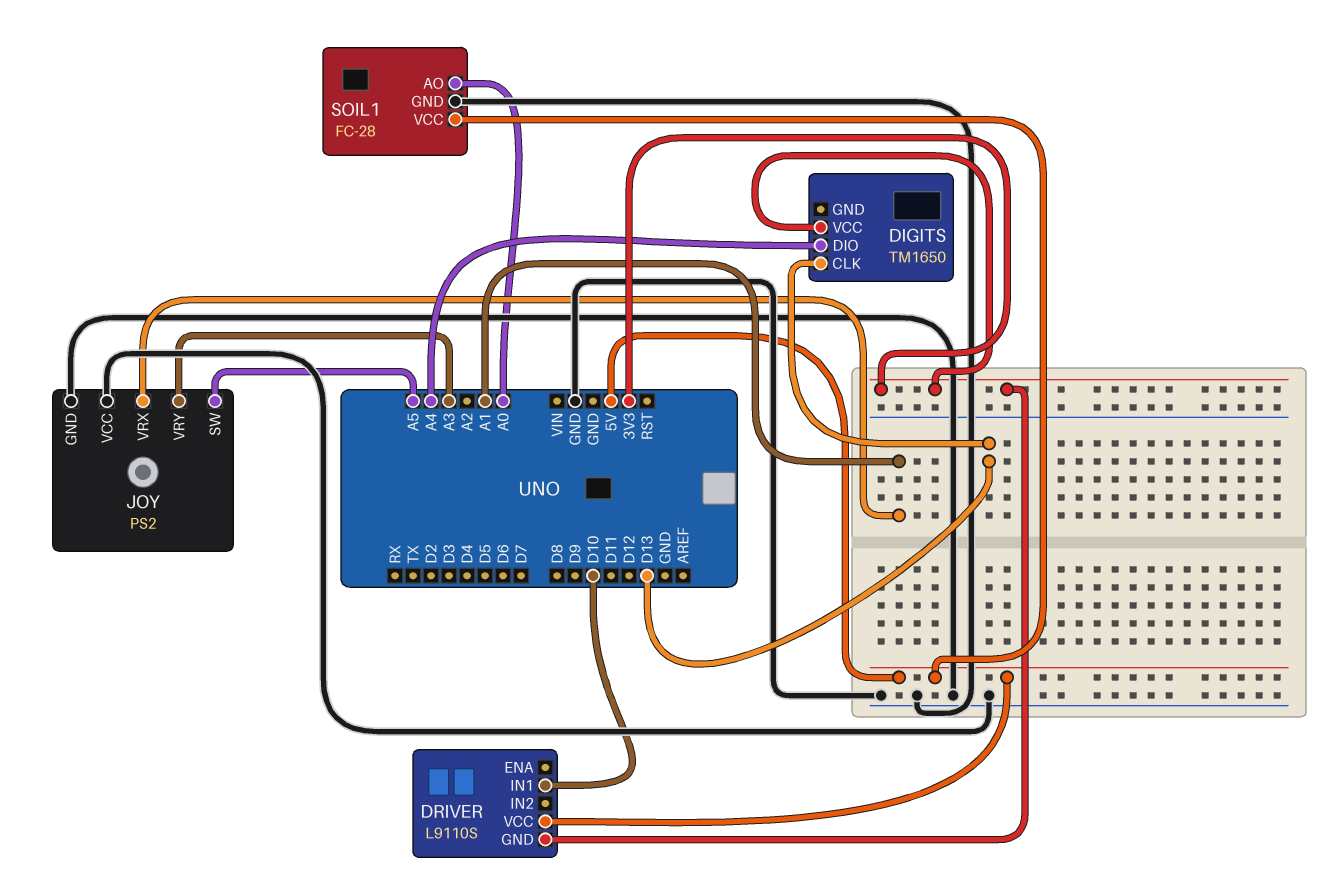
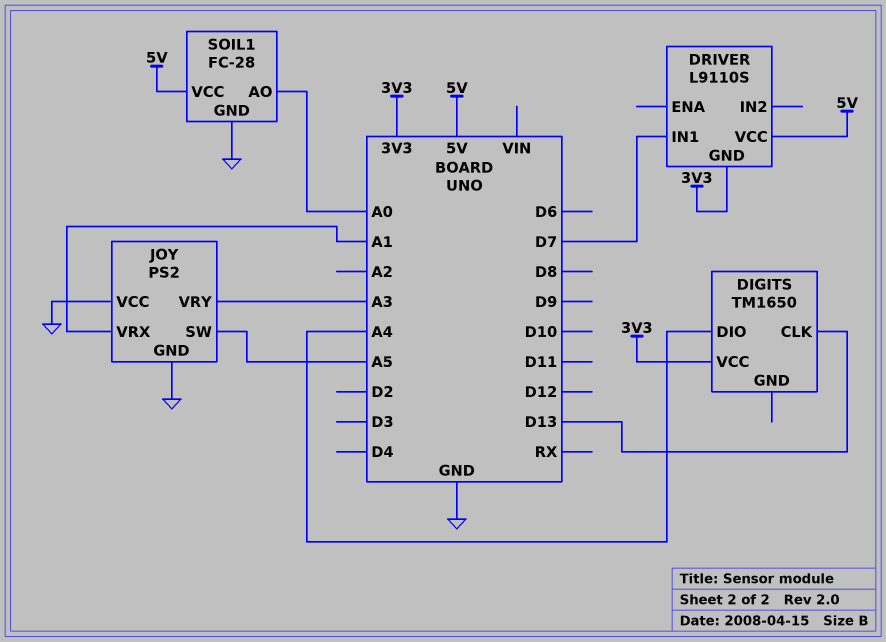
DRIVER pin IN1: D10 -> D7

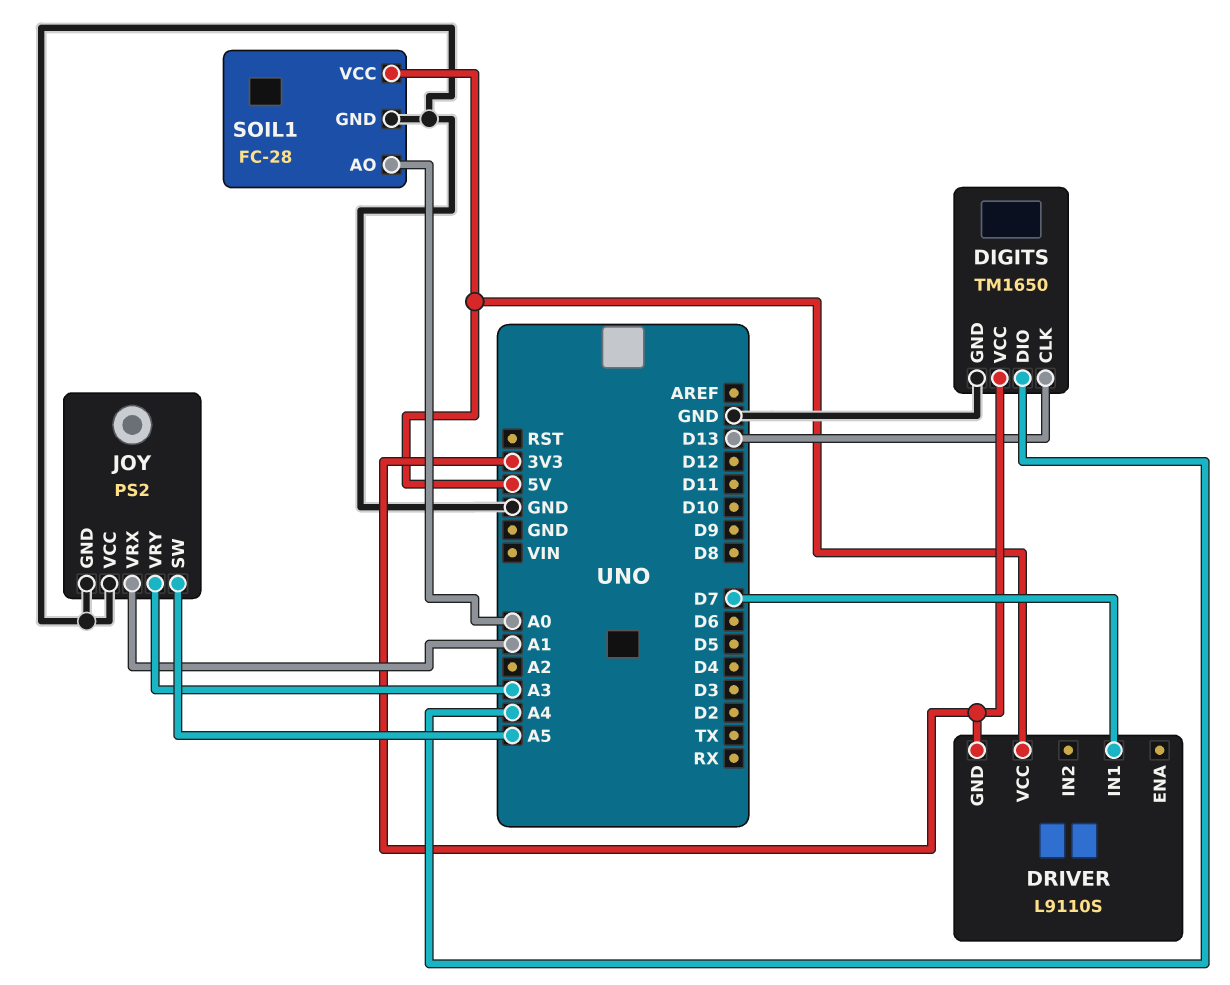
DIGITS pin GND: none -> GND

